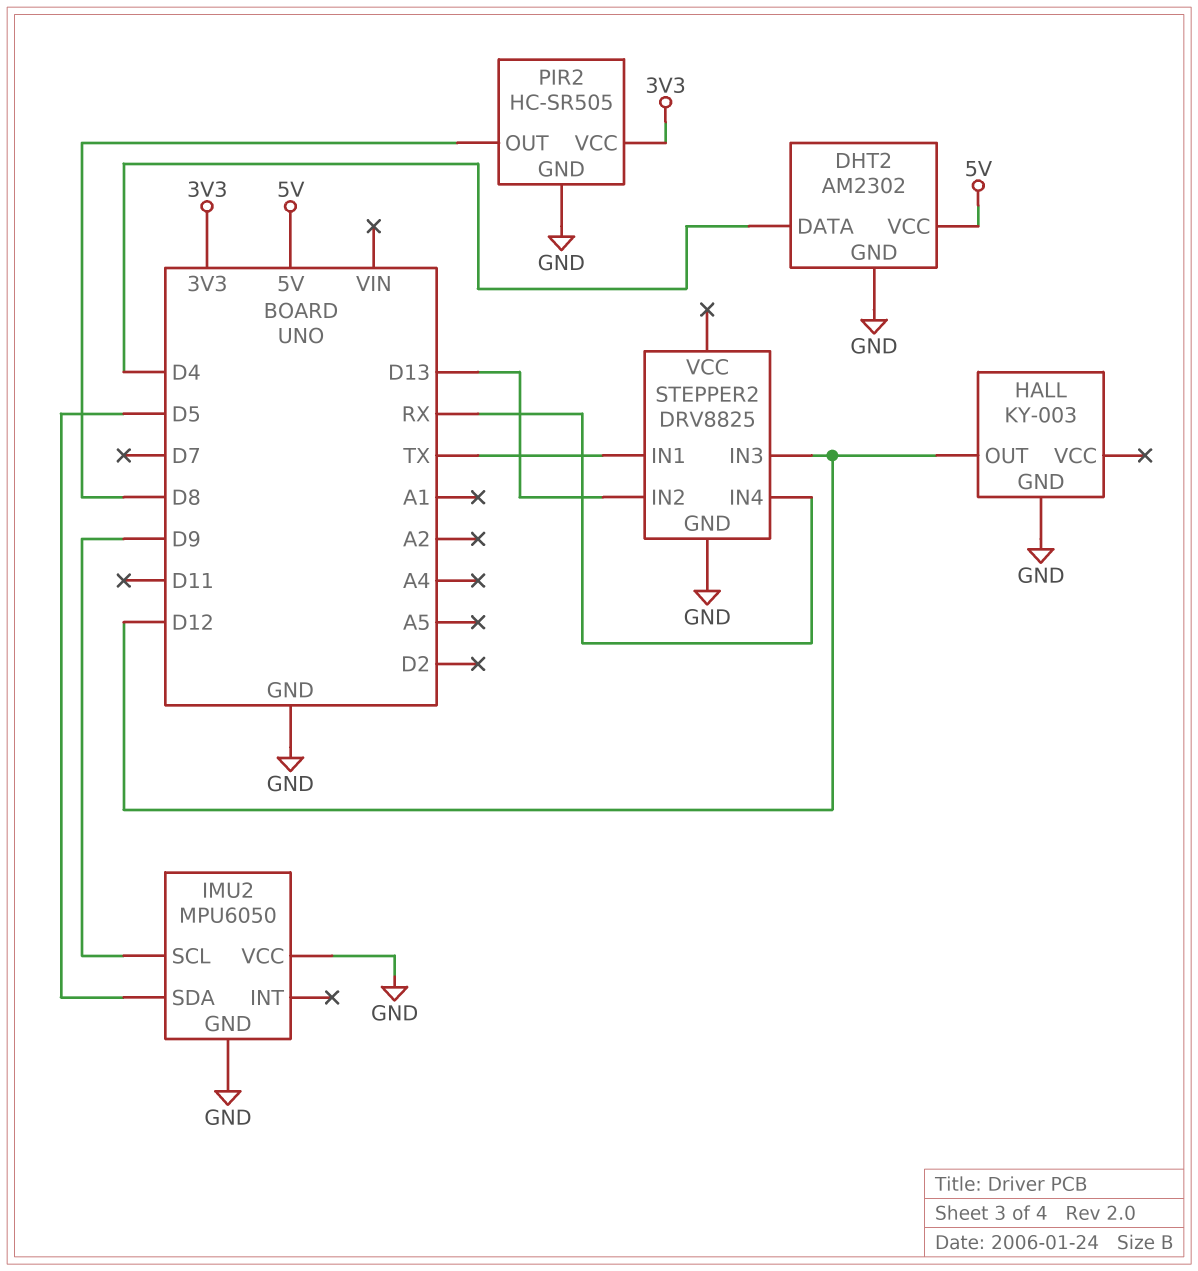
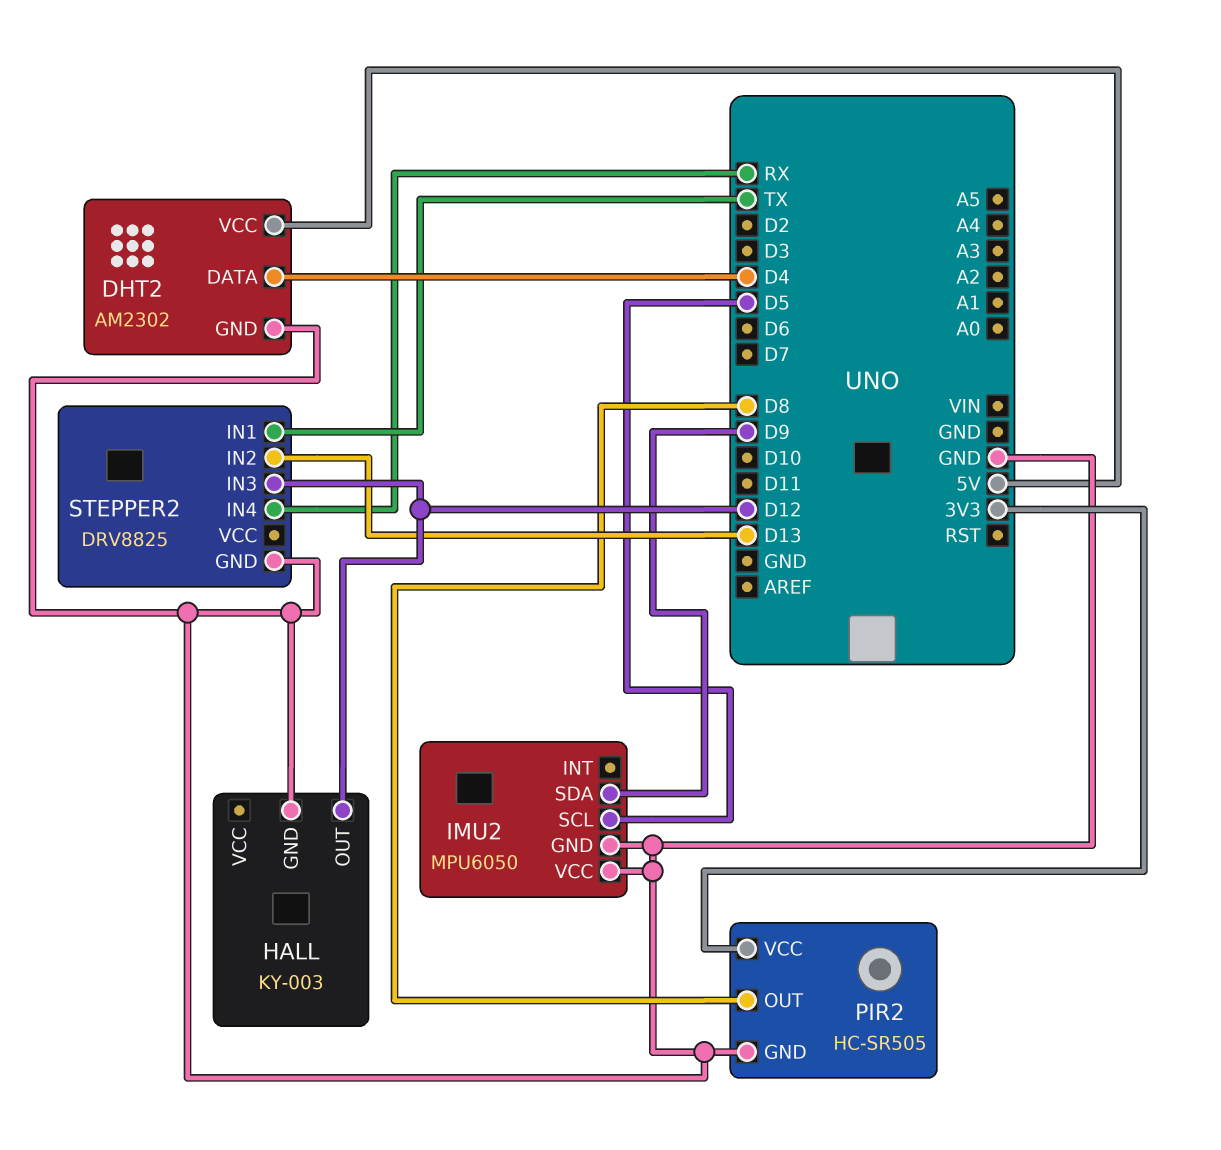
IMU2 pin SCL: D9 -> D5
IMU2 pin SDA: D5 -> D9

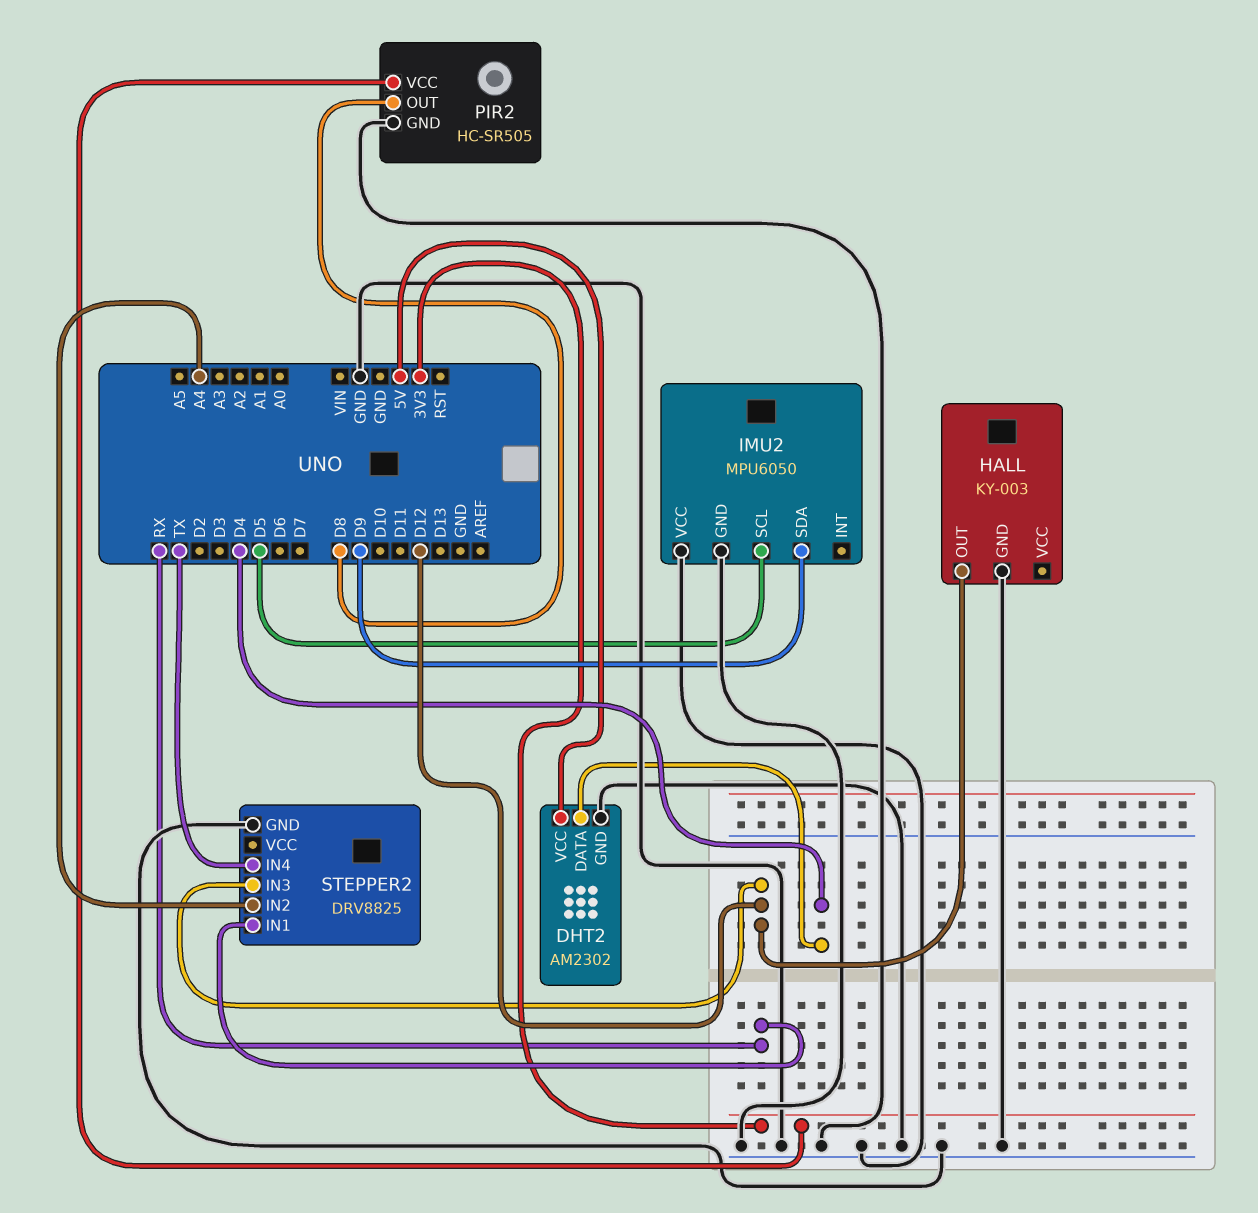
STEPPER2 pin IN1: TX -> RX
STEPPER2 pin IN2: D13 -> A4
STEPPER2 pin IN4: RX -> TX

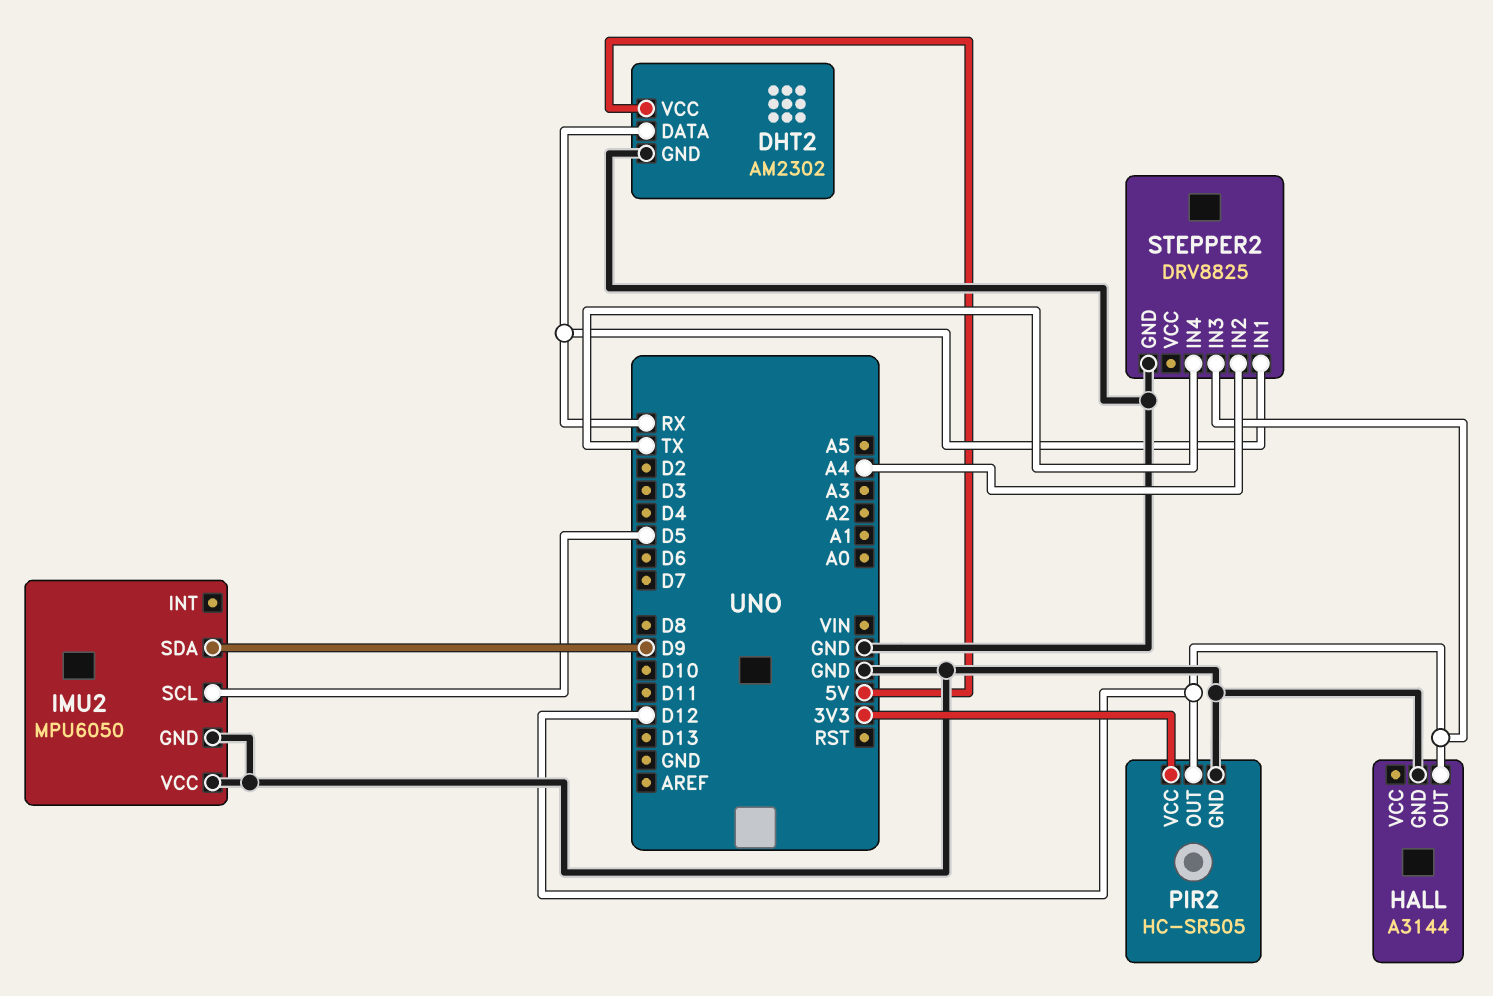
DHT2 pin DATA: D4 -> RX
HALL: KY-003 -> A3144
PIR2 pin OUT: D8 -> D12

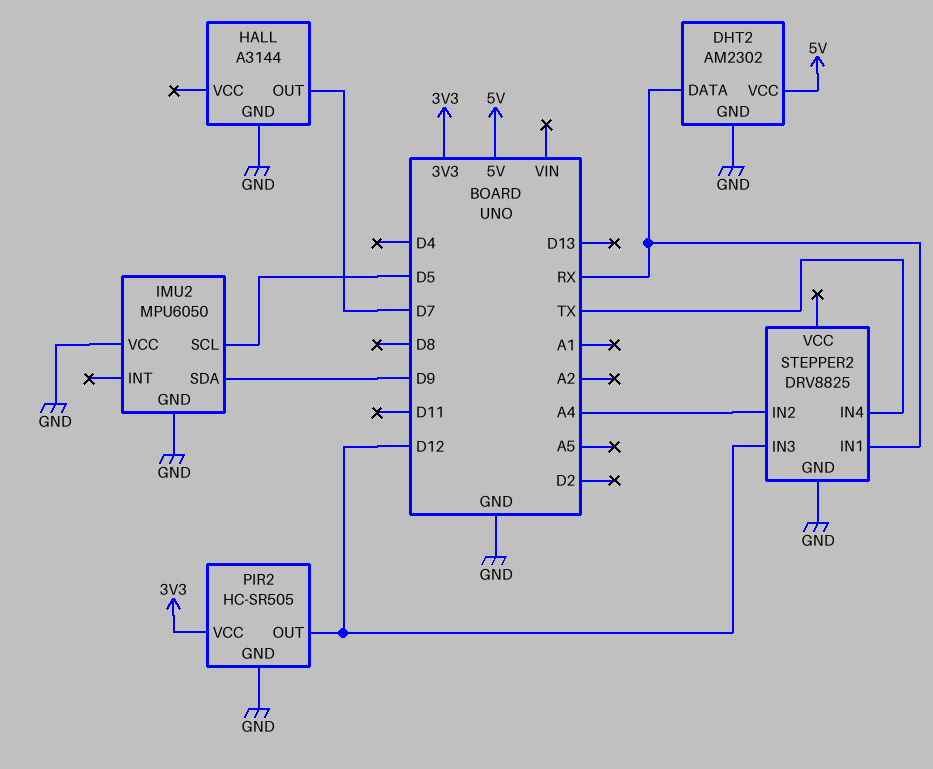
HALL pin OUT: D12 -> D7

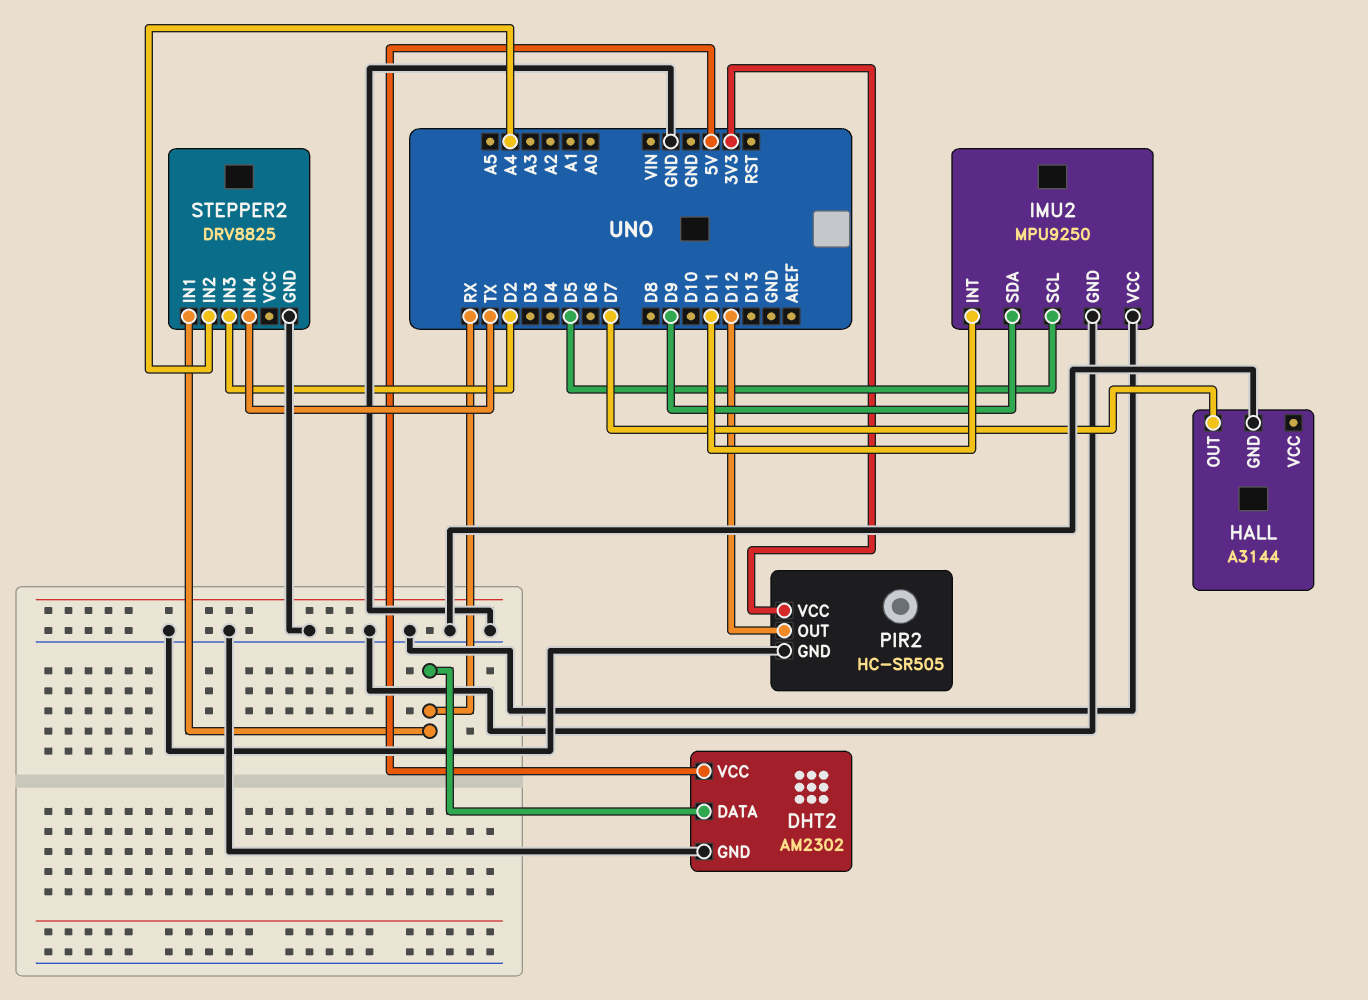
IMU2: MPU6050 -> MPU9250
IMU2 pin INT: none -> D11
STEPPER2 pin IN3: D12 -> D2

